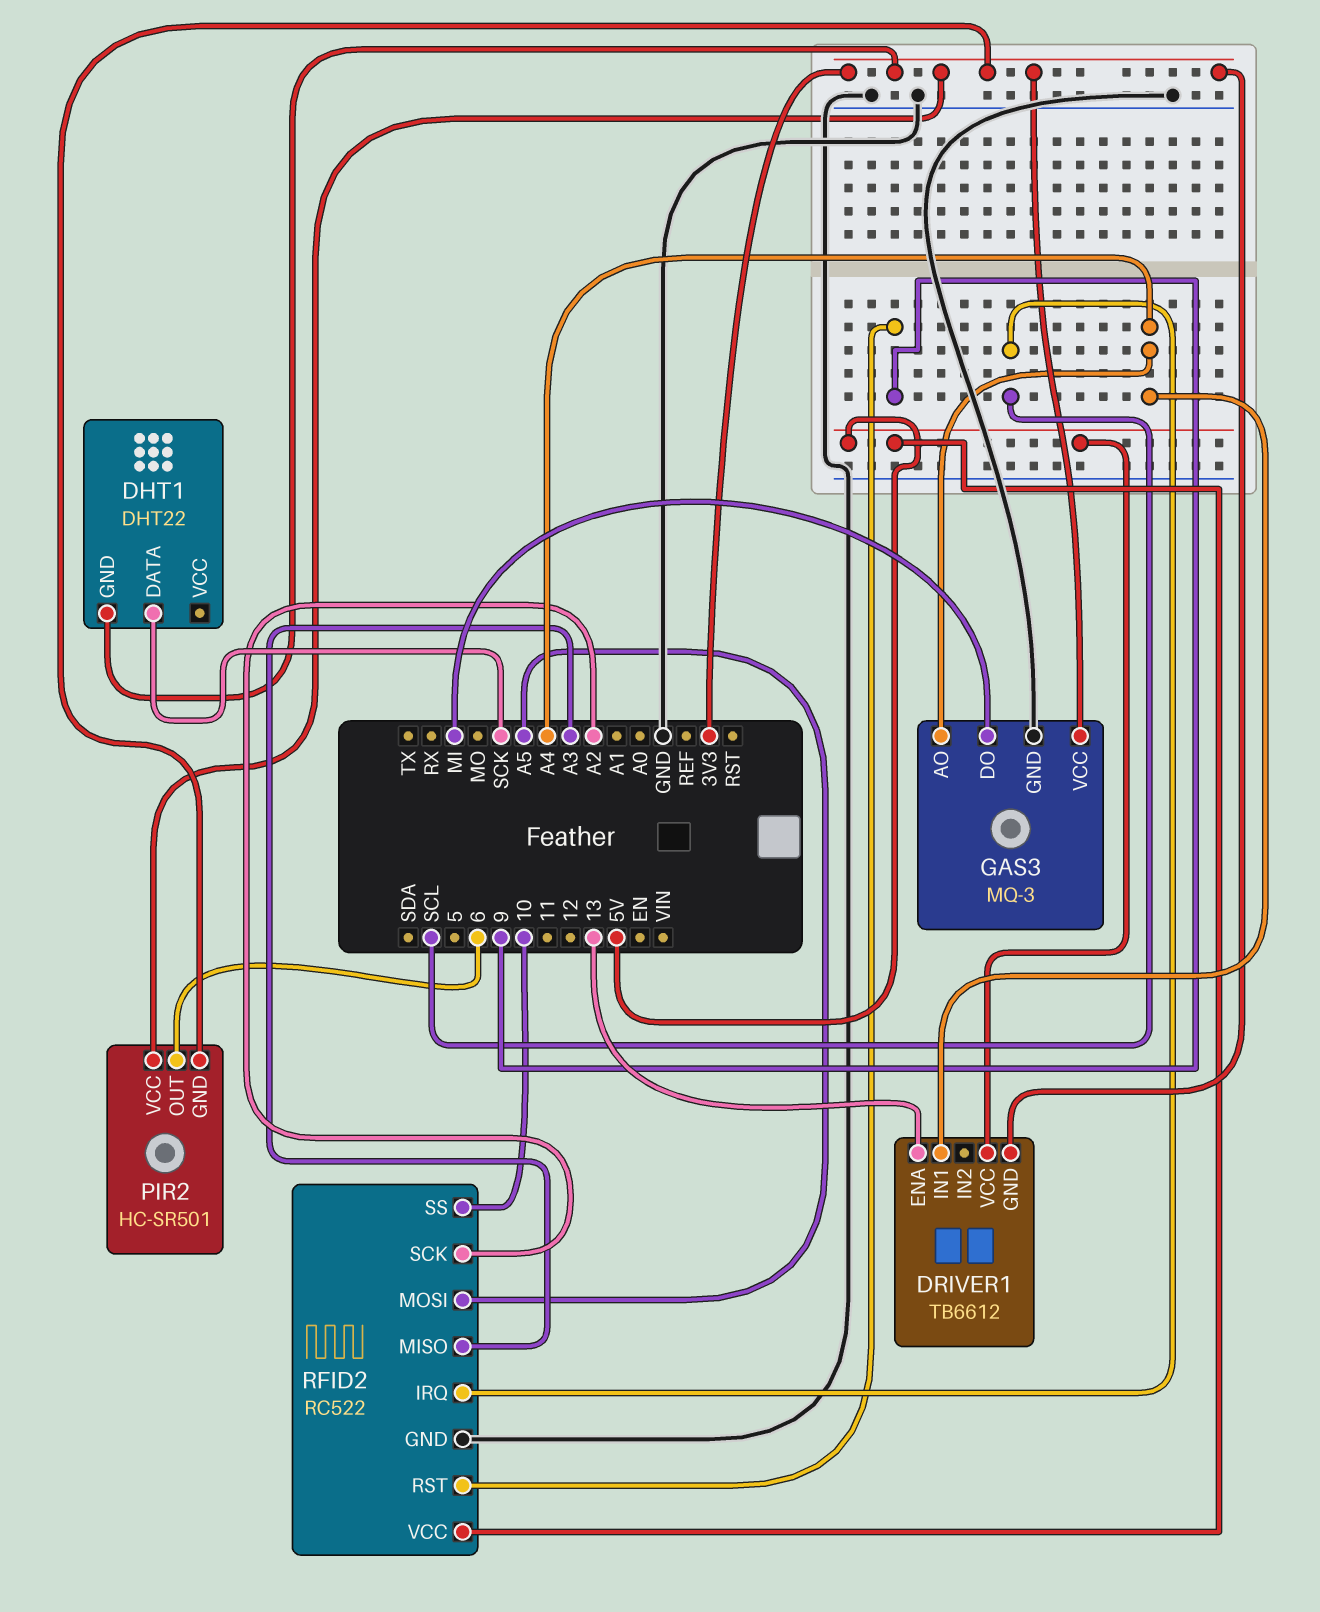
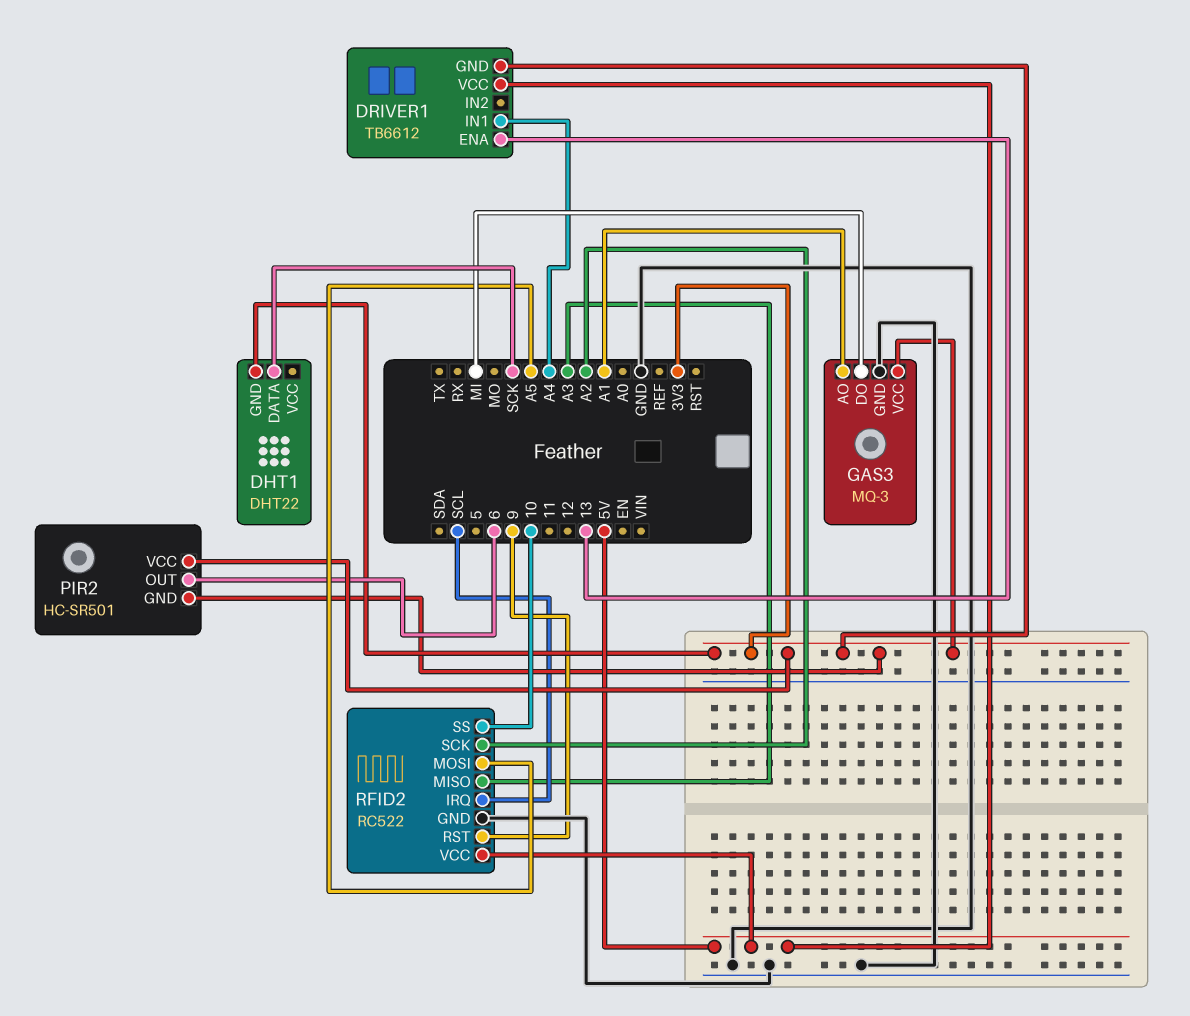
GAS3 pin AO: A4 -> A1

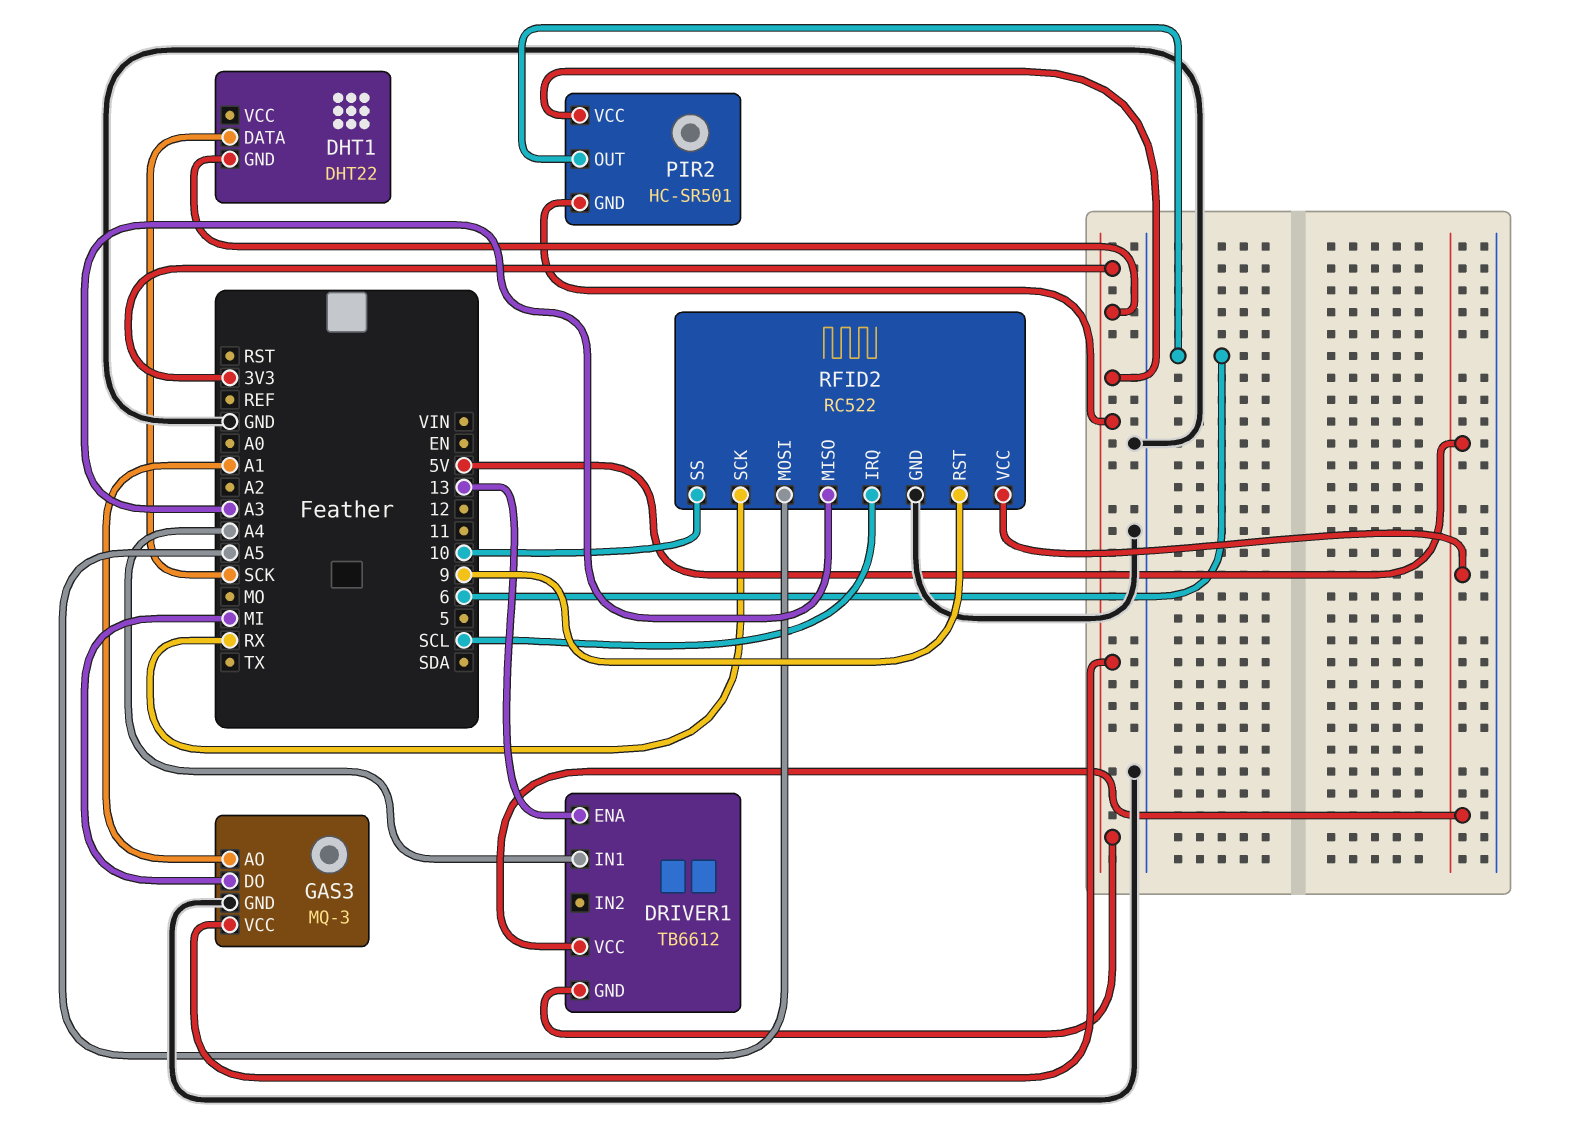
RFID2 pin SCK: A2 -> RX

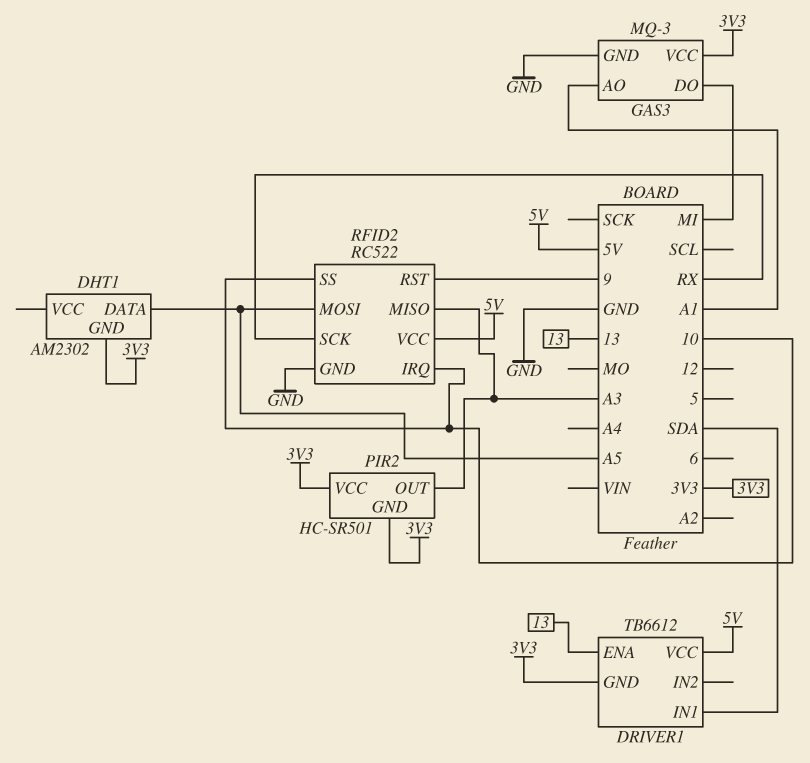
DHT1: DHT22 -> AM2302
DHT1 pin DATA: SCK -> A5
DRIVER1 pin IN1: A4 -> SDA
PIR2 pin OUT: 6 -> A3
RFID2 pin IRQ: SCL -> 10

